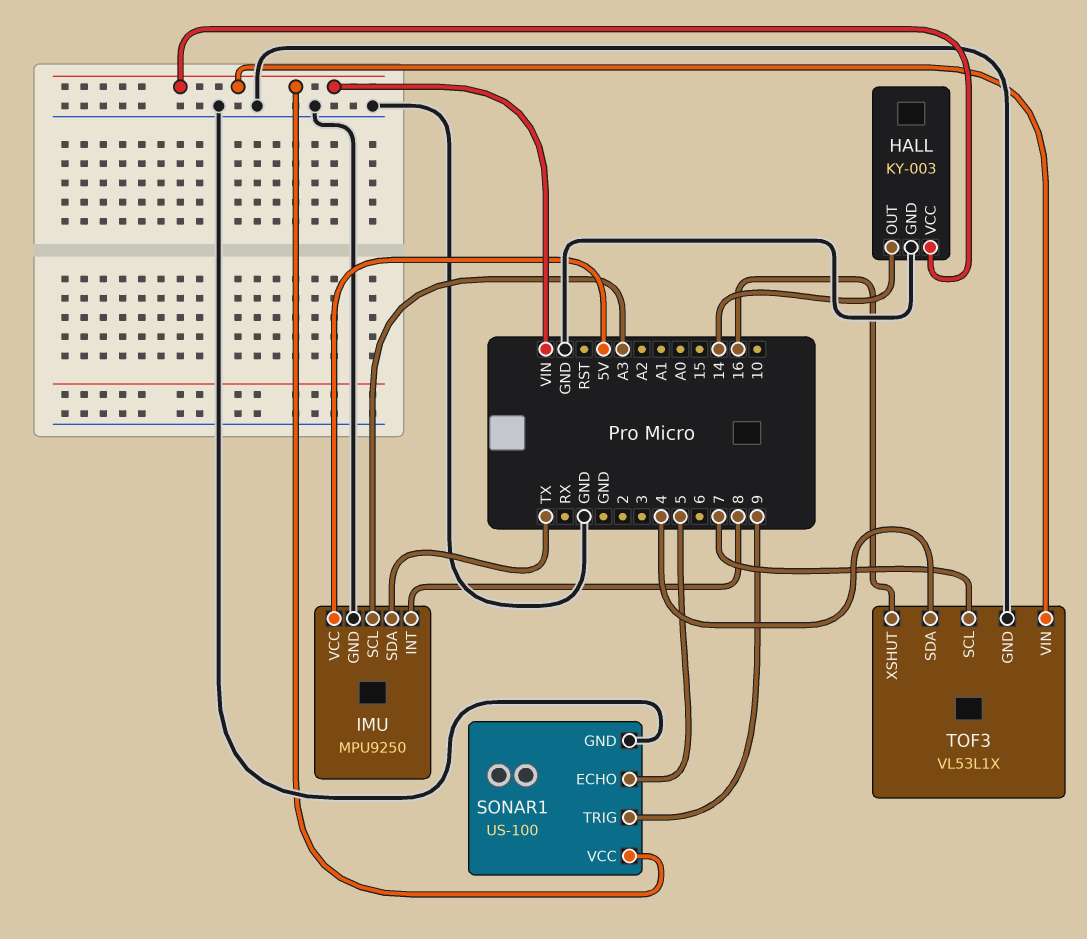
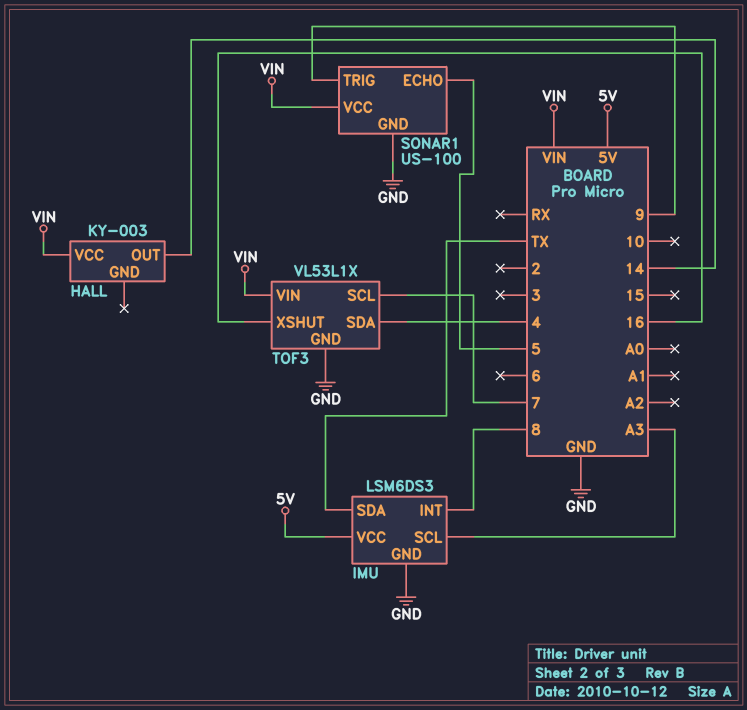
HALL pin GND: GND -> none
IMU: MPU9250 -> LSM6DS3

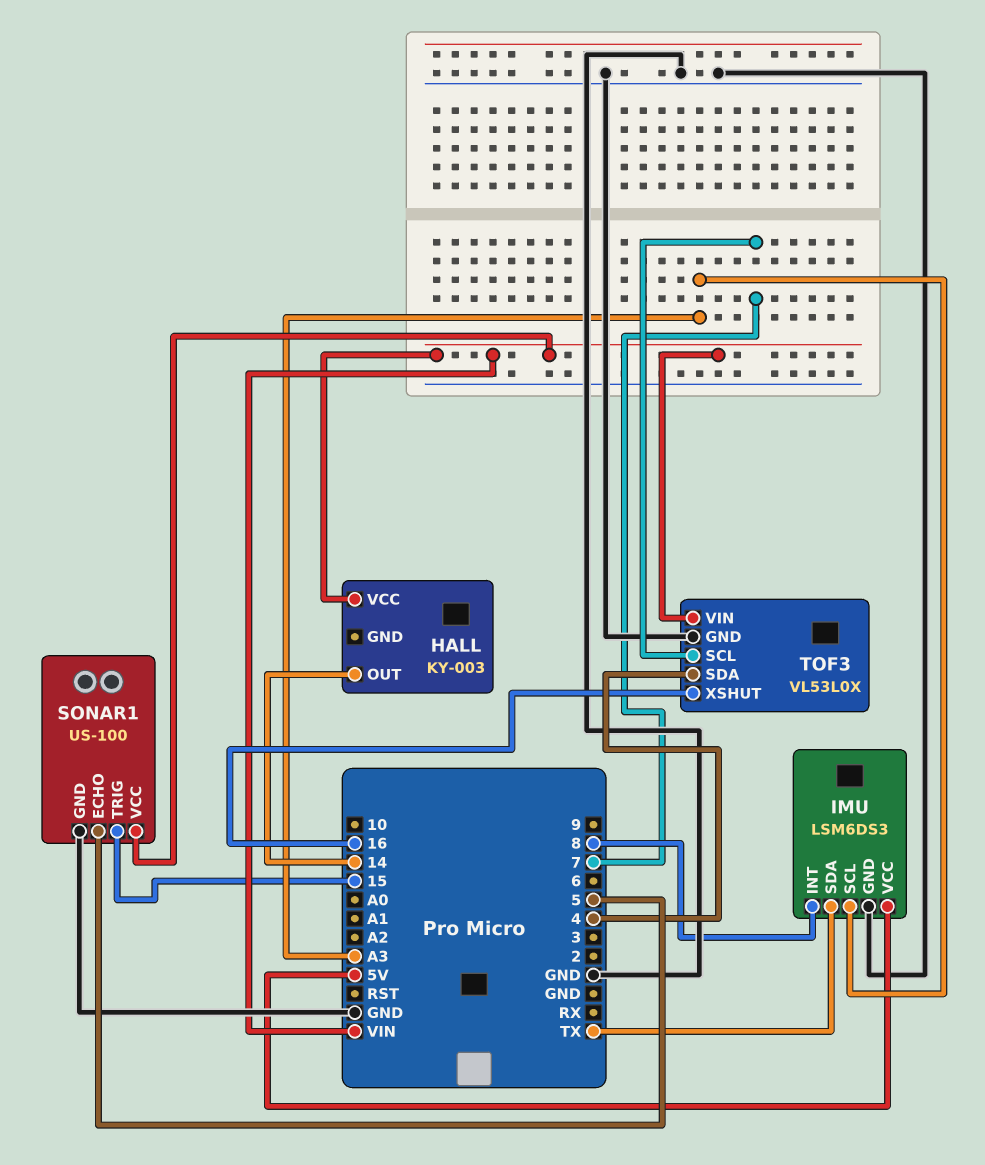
SONAR1 pin TRIG: 9 -> 15
TOF3: VL53L1X -> VL53L0X

